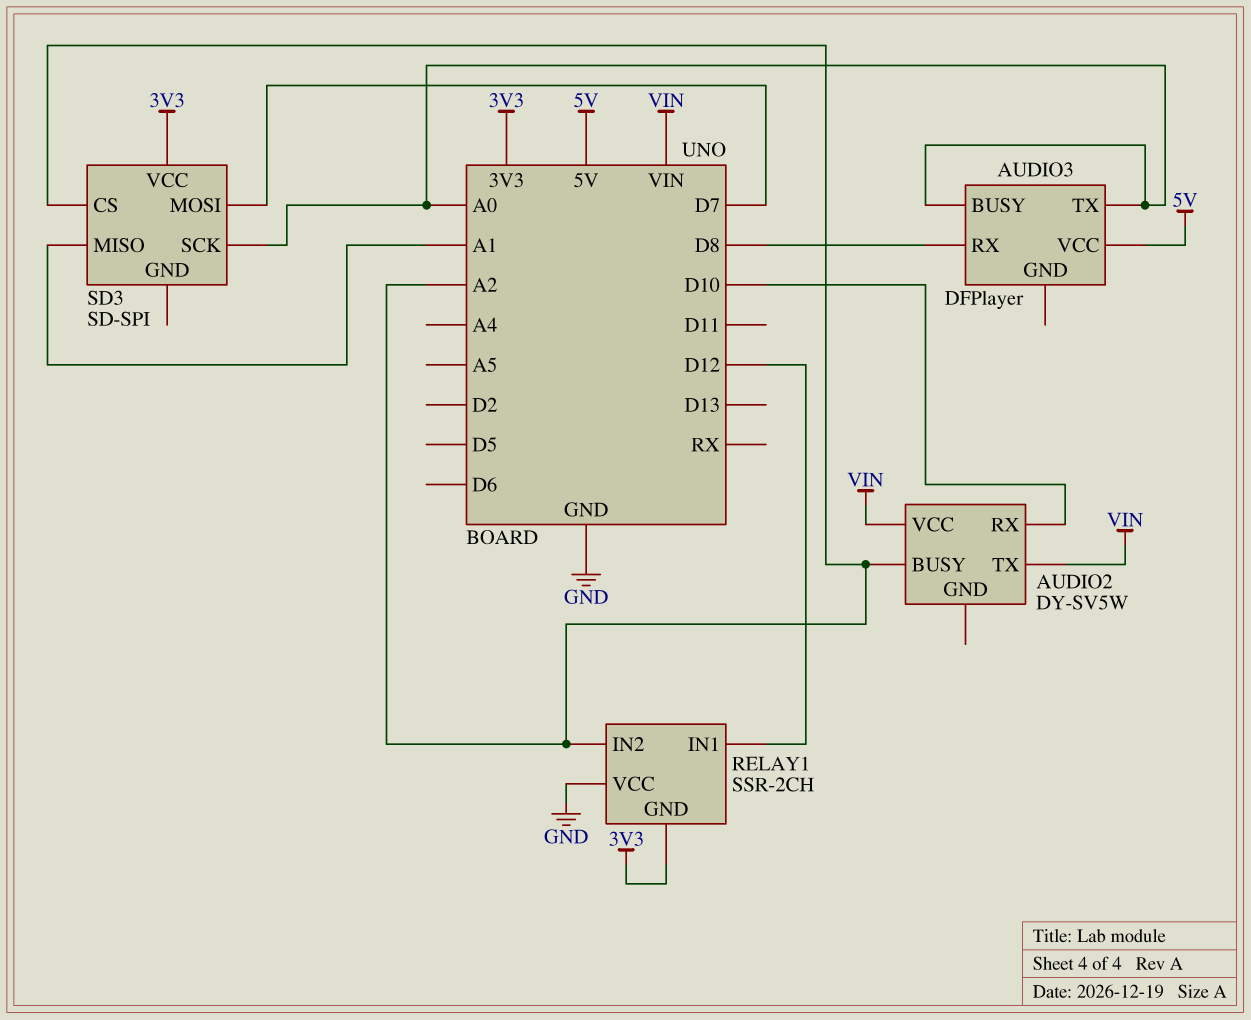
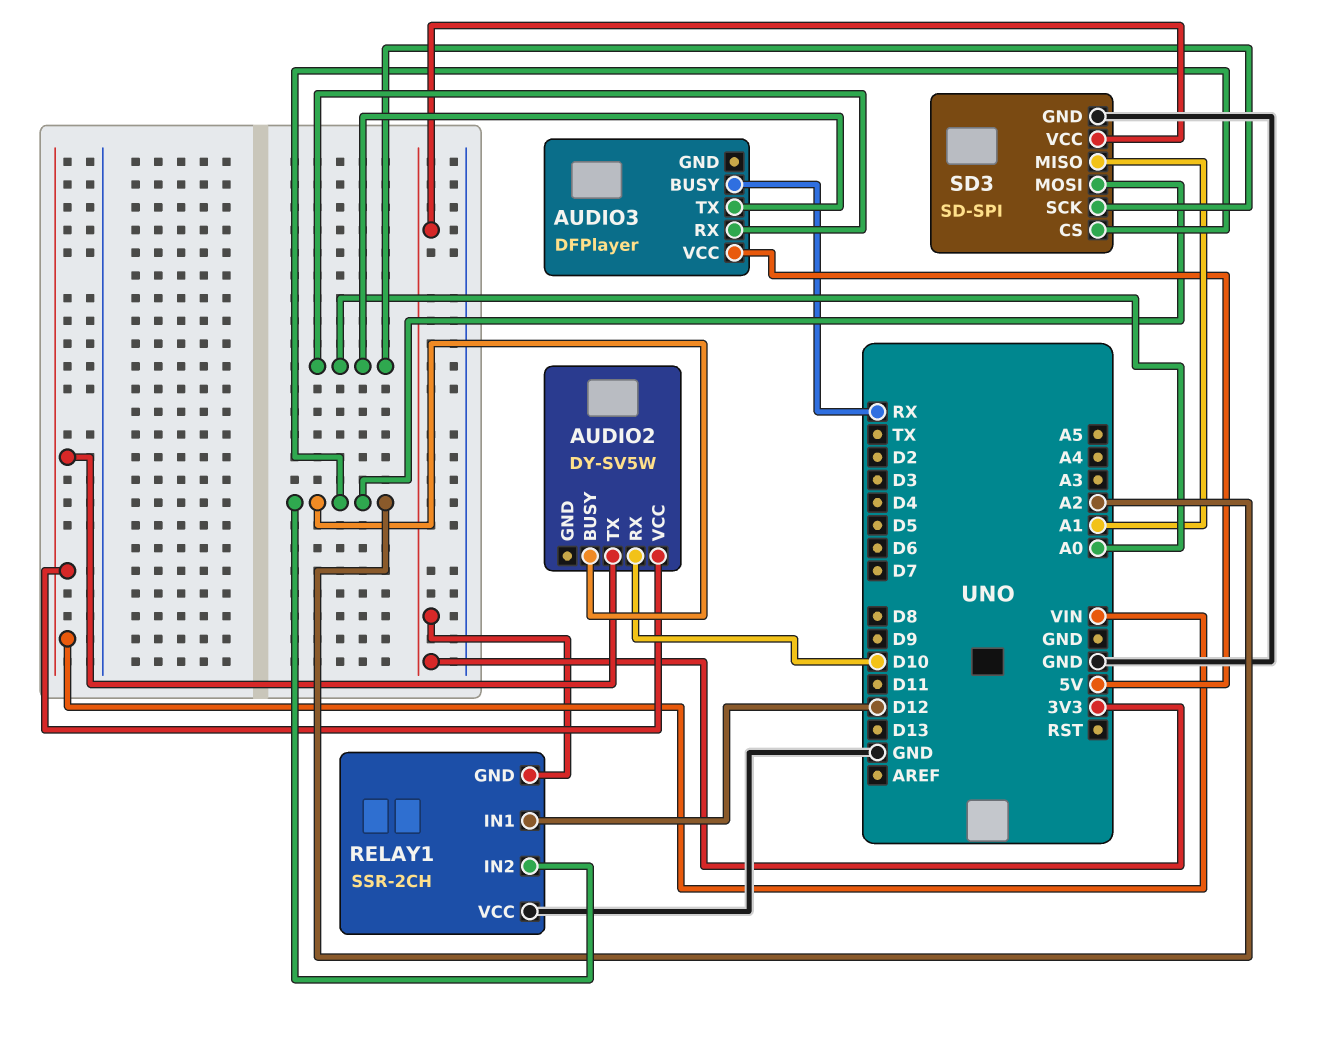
AUDIO3 pin BUSY: A0 -> RX
AUDIO3 pin RX: D8 -> A0
SD3 pin GND: none -> GND
SD3 pin MOSI: D7 -> A2

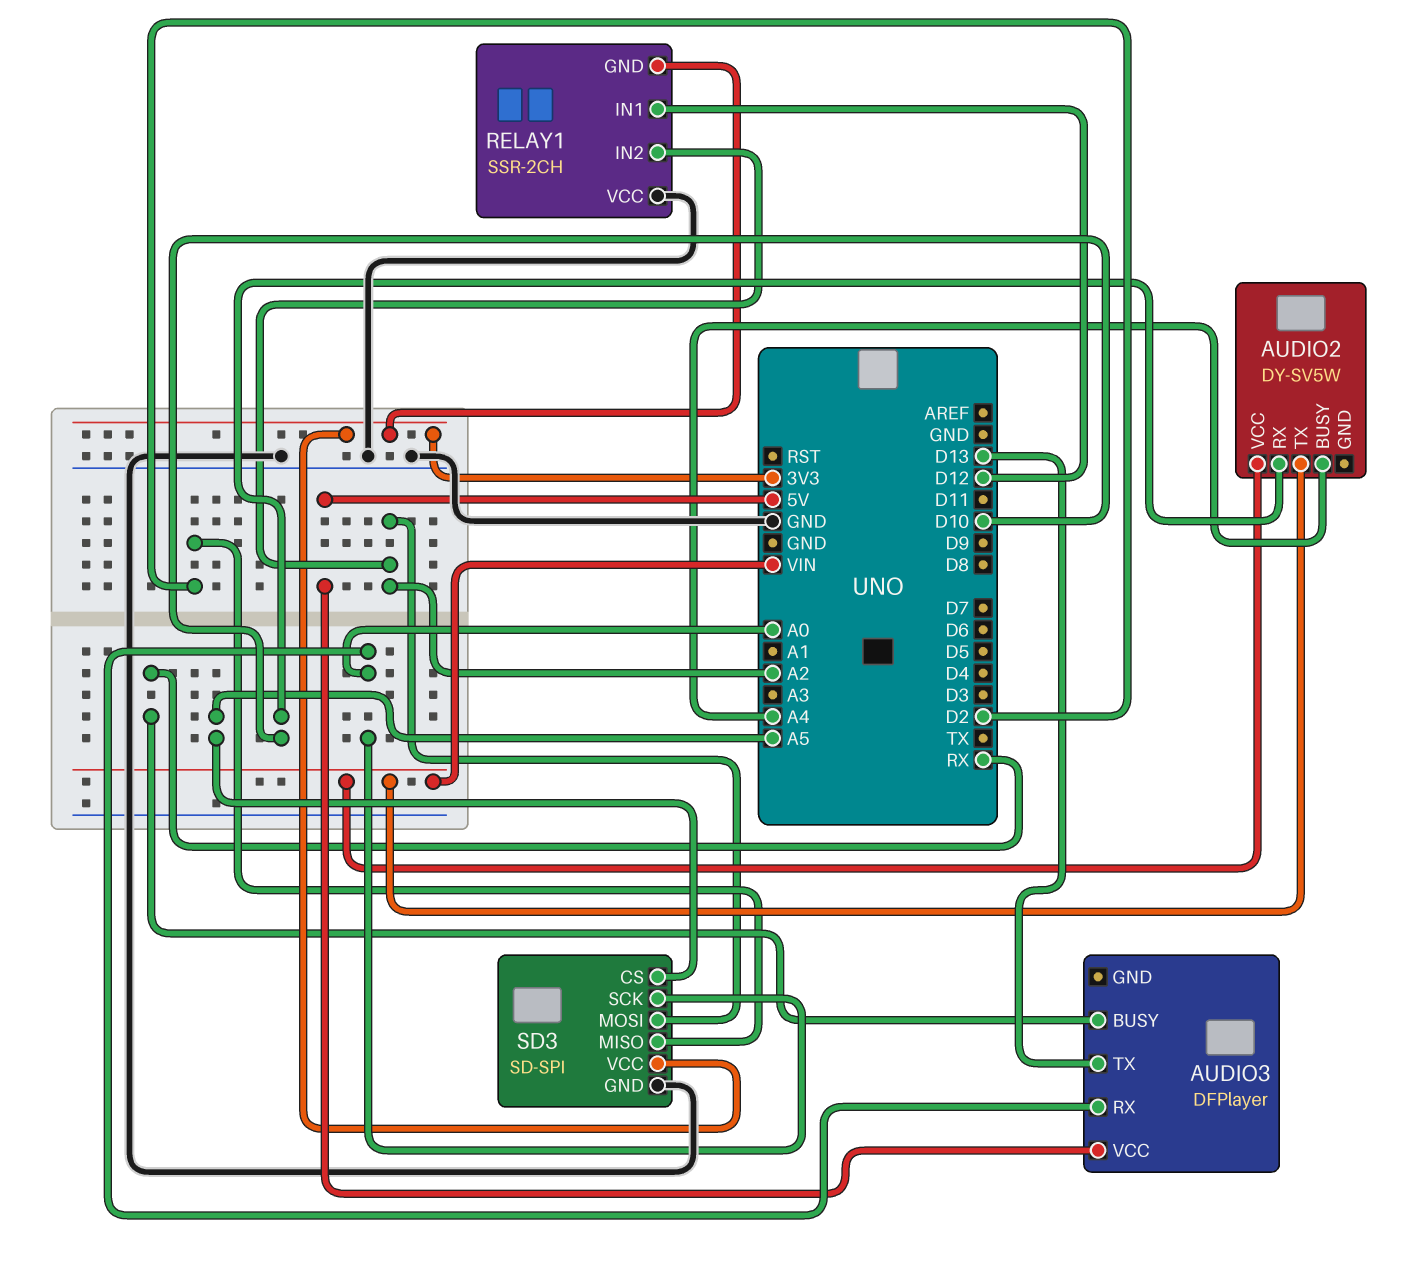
AUDIO2 pin BUSY: A2 -> A4
AUDIO3 pin TX: A0 -> D13
SD3 pin CS: A2 -> A5
SD3 pin MISO: A1 -> D2

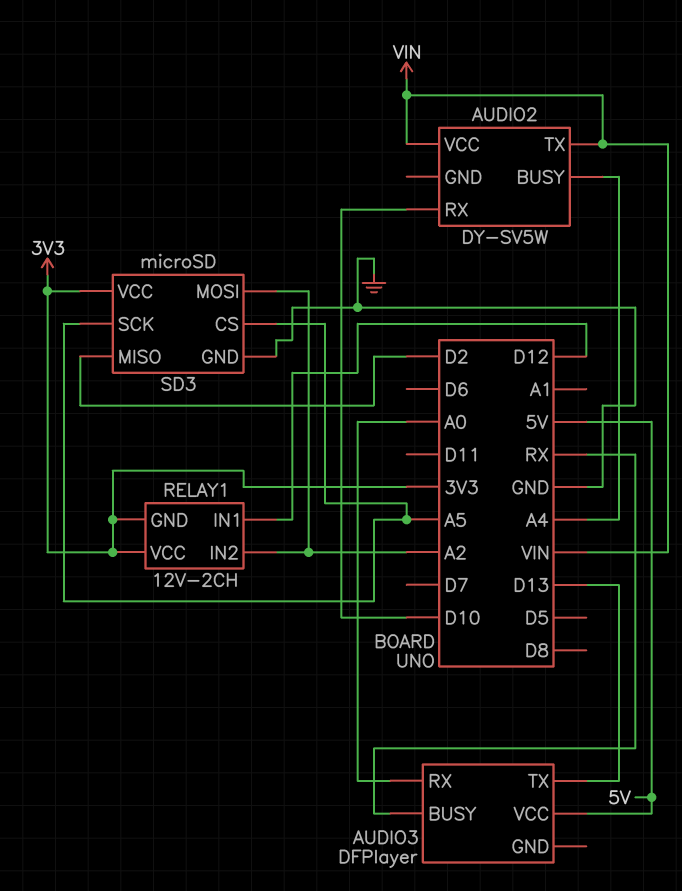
RELAY1: SSR-2CH -> 12V-2CH
RELAY1 pin VCC: GND -> 3V3
SD3: SD-SPI -> microSD
SD3 pin SCK: A0 -> A5

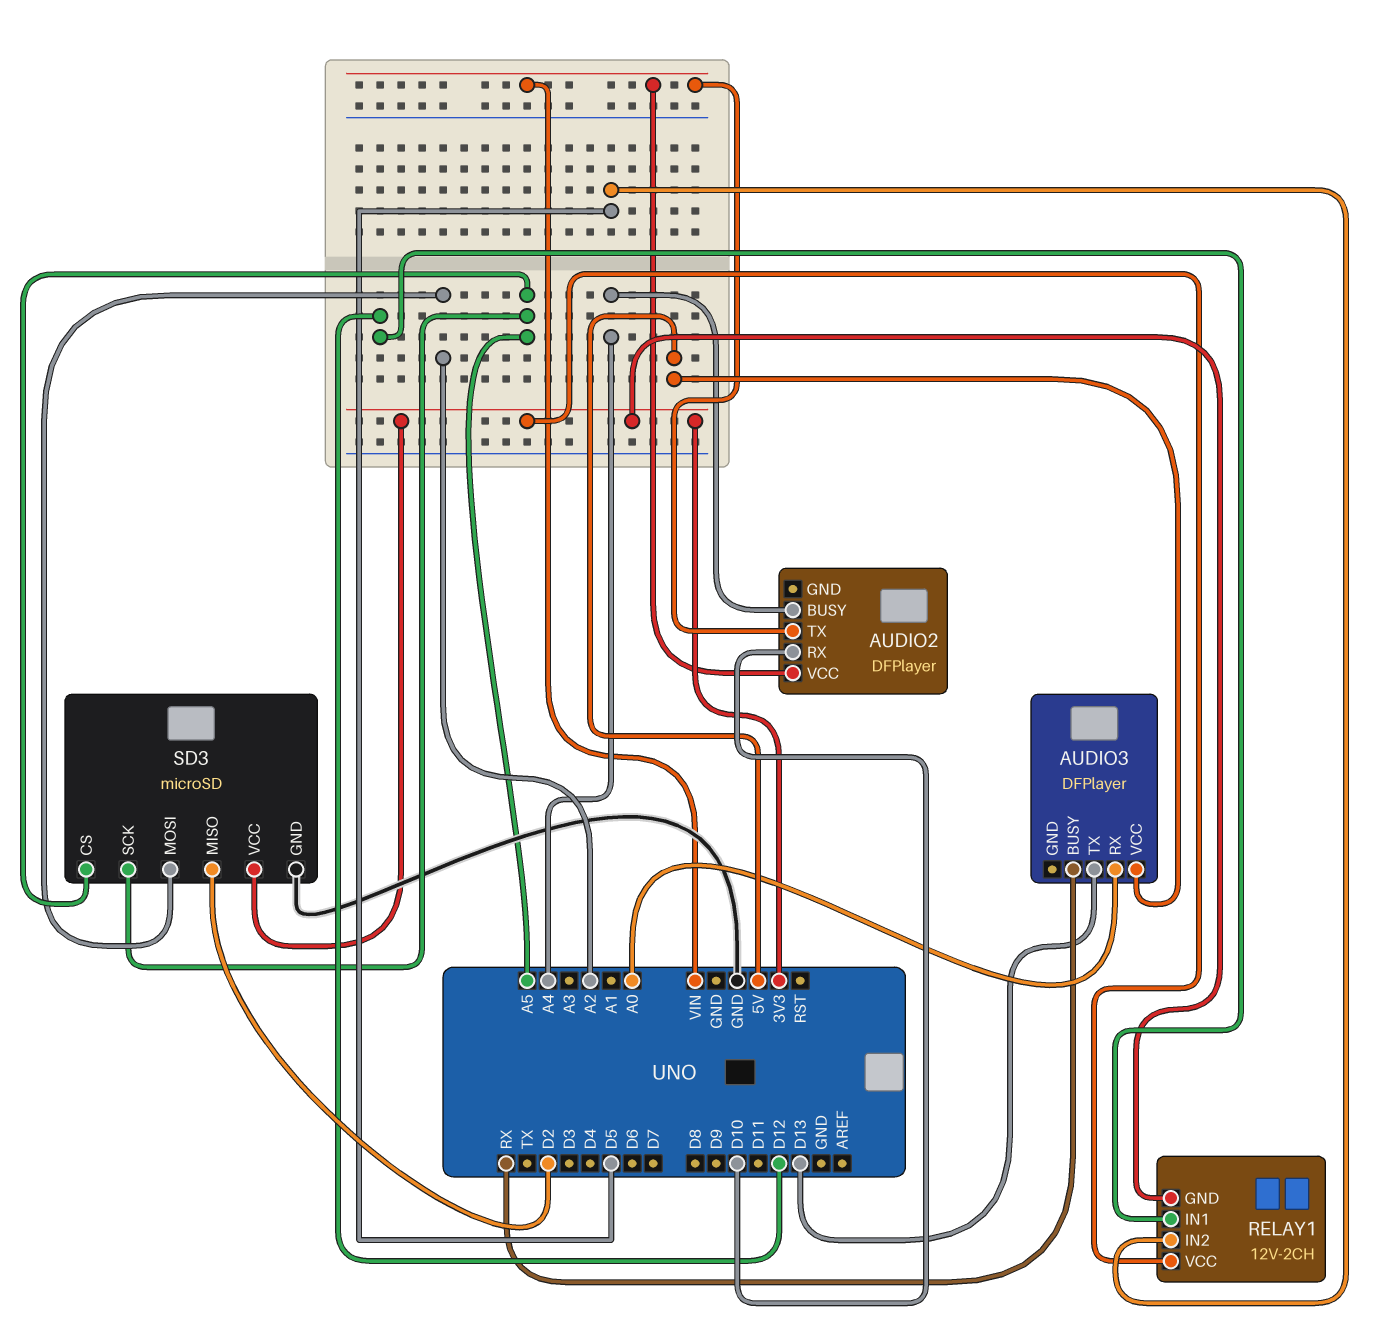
AUDIO2: DY-SV5W -> DFPlayer
RELAY1 pin IN2: A2 -> D5

